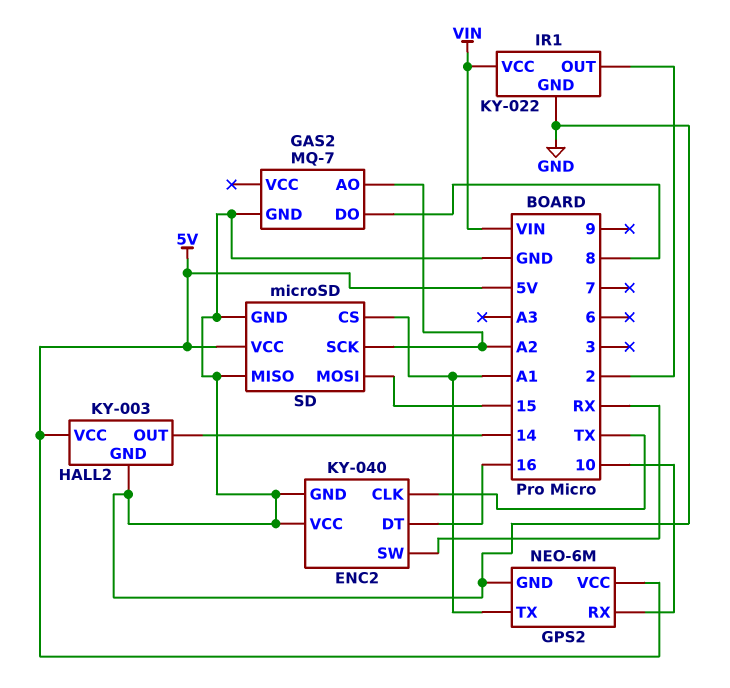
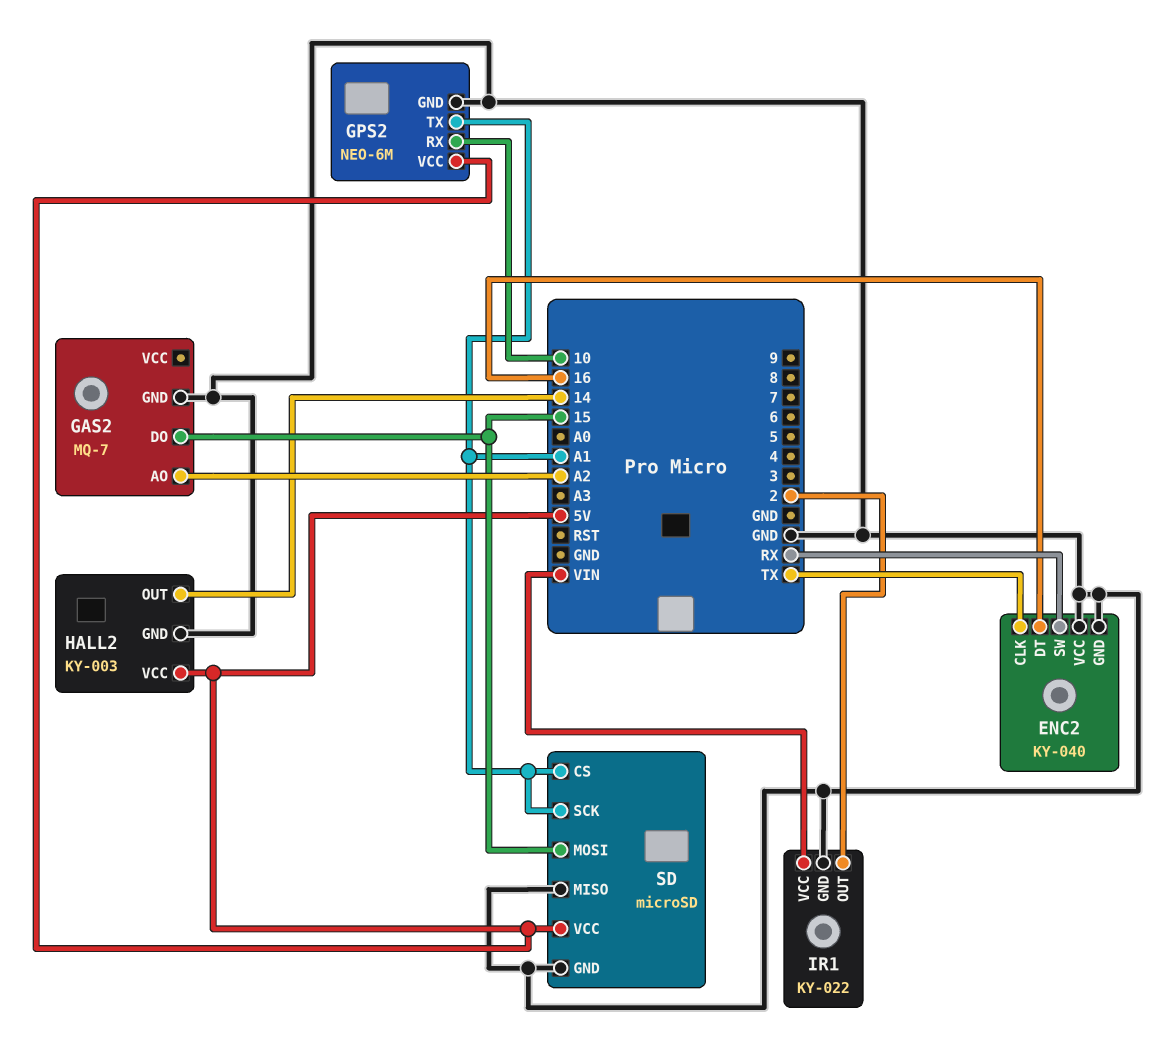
GAS2 pin DO: 8 -> 15
SD pin SCK: A2 -> A1

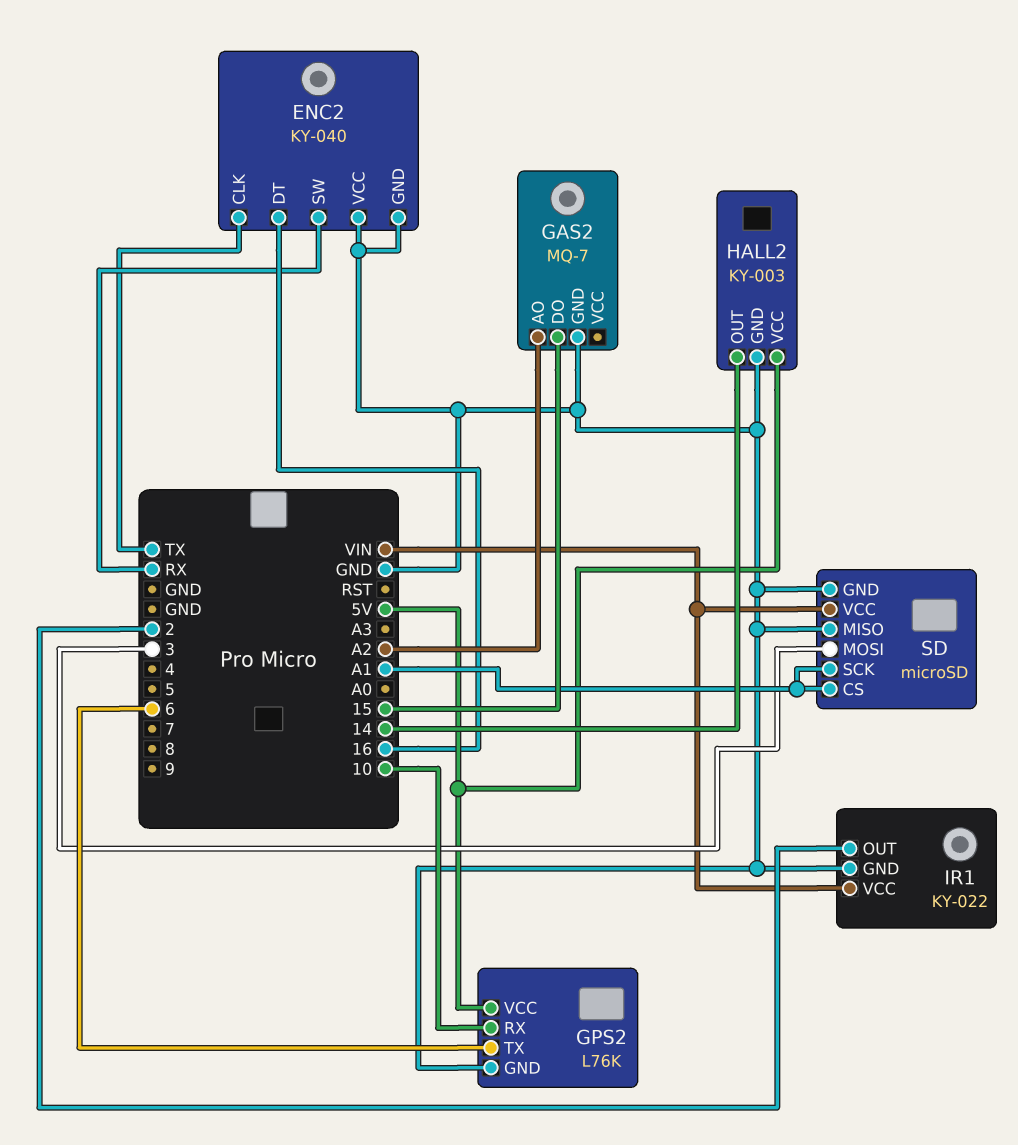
GPS2: NEO-6M -> L76K
GPS2 pin TX: A1 -> 6
SD pin MOSI: 15 -> 3
SD pin VCC: 5V -> VIN

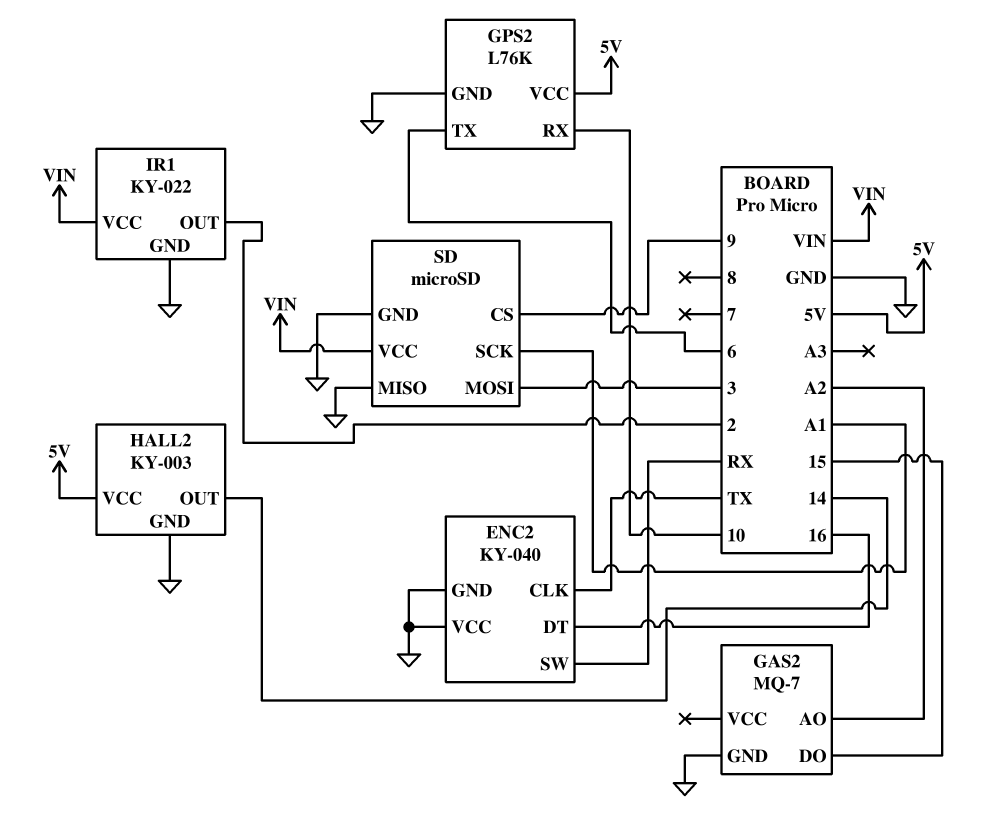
SD pin CS: A1 -> 9

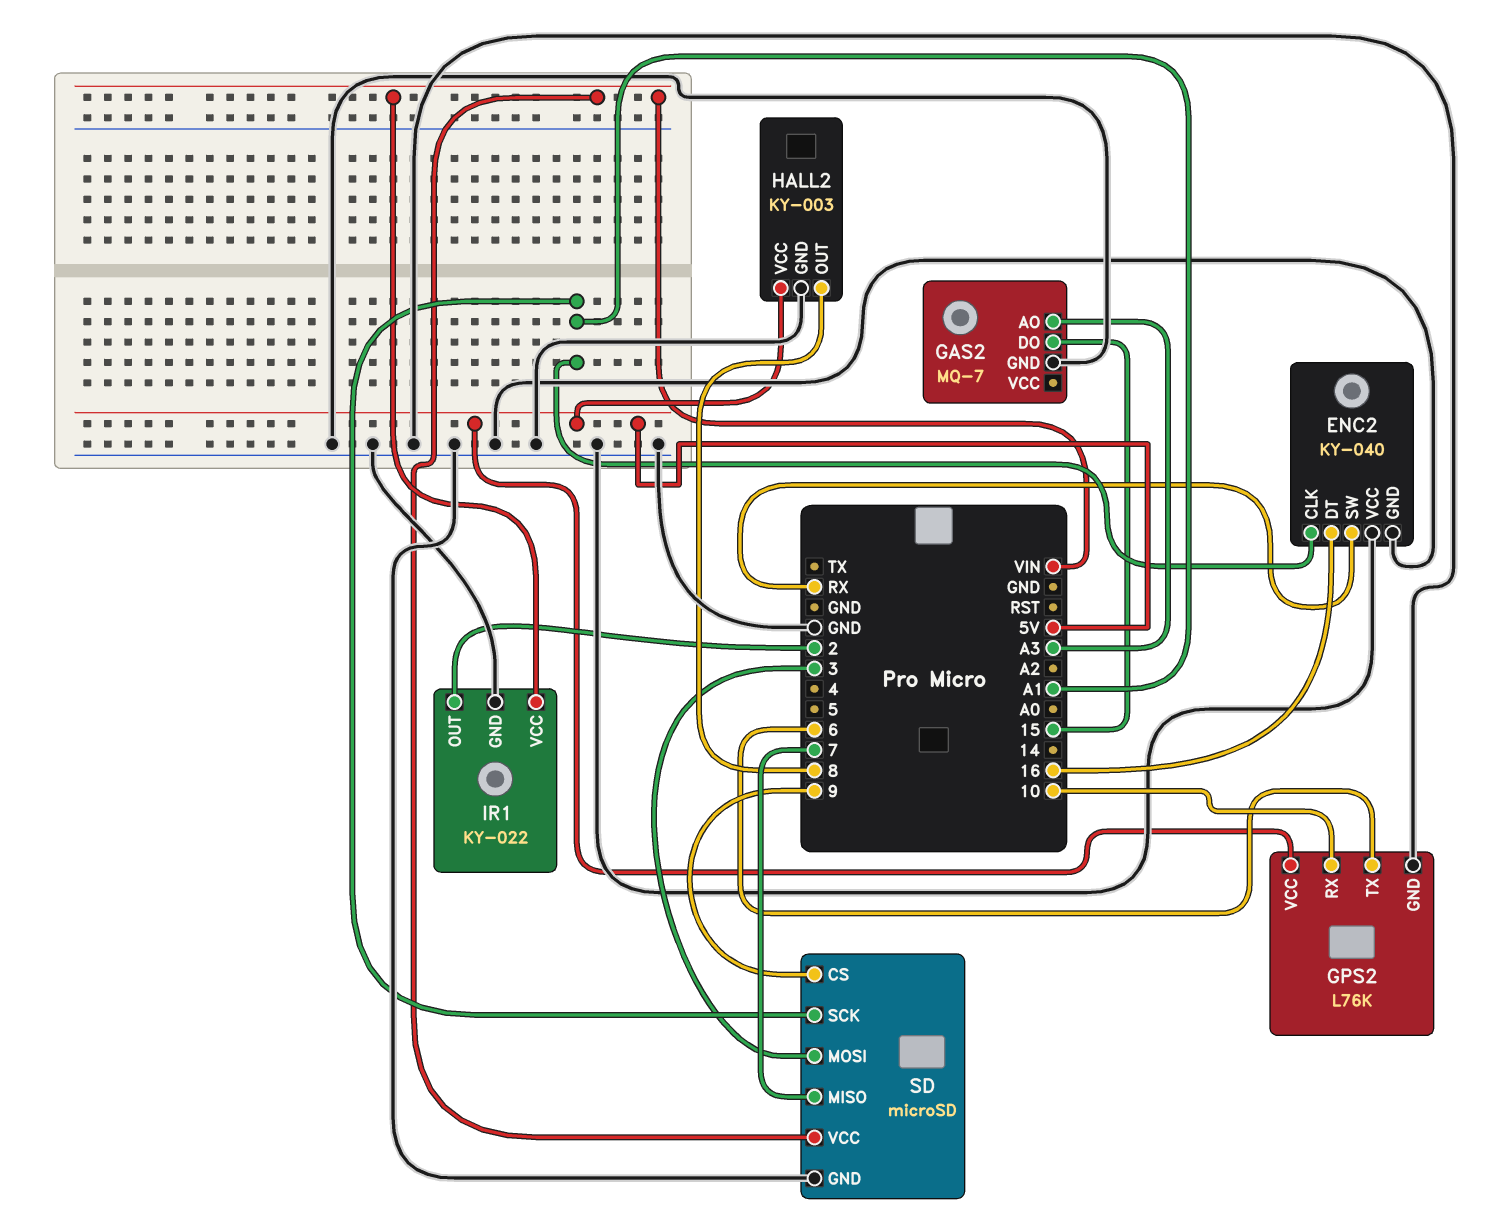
ENC2 pin CLK: TX -> A1
GAS2 pin AO: A2 -> A3
HALL2 pin OUT: 14 -> 8
SD pin MISO: GND -> 7

